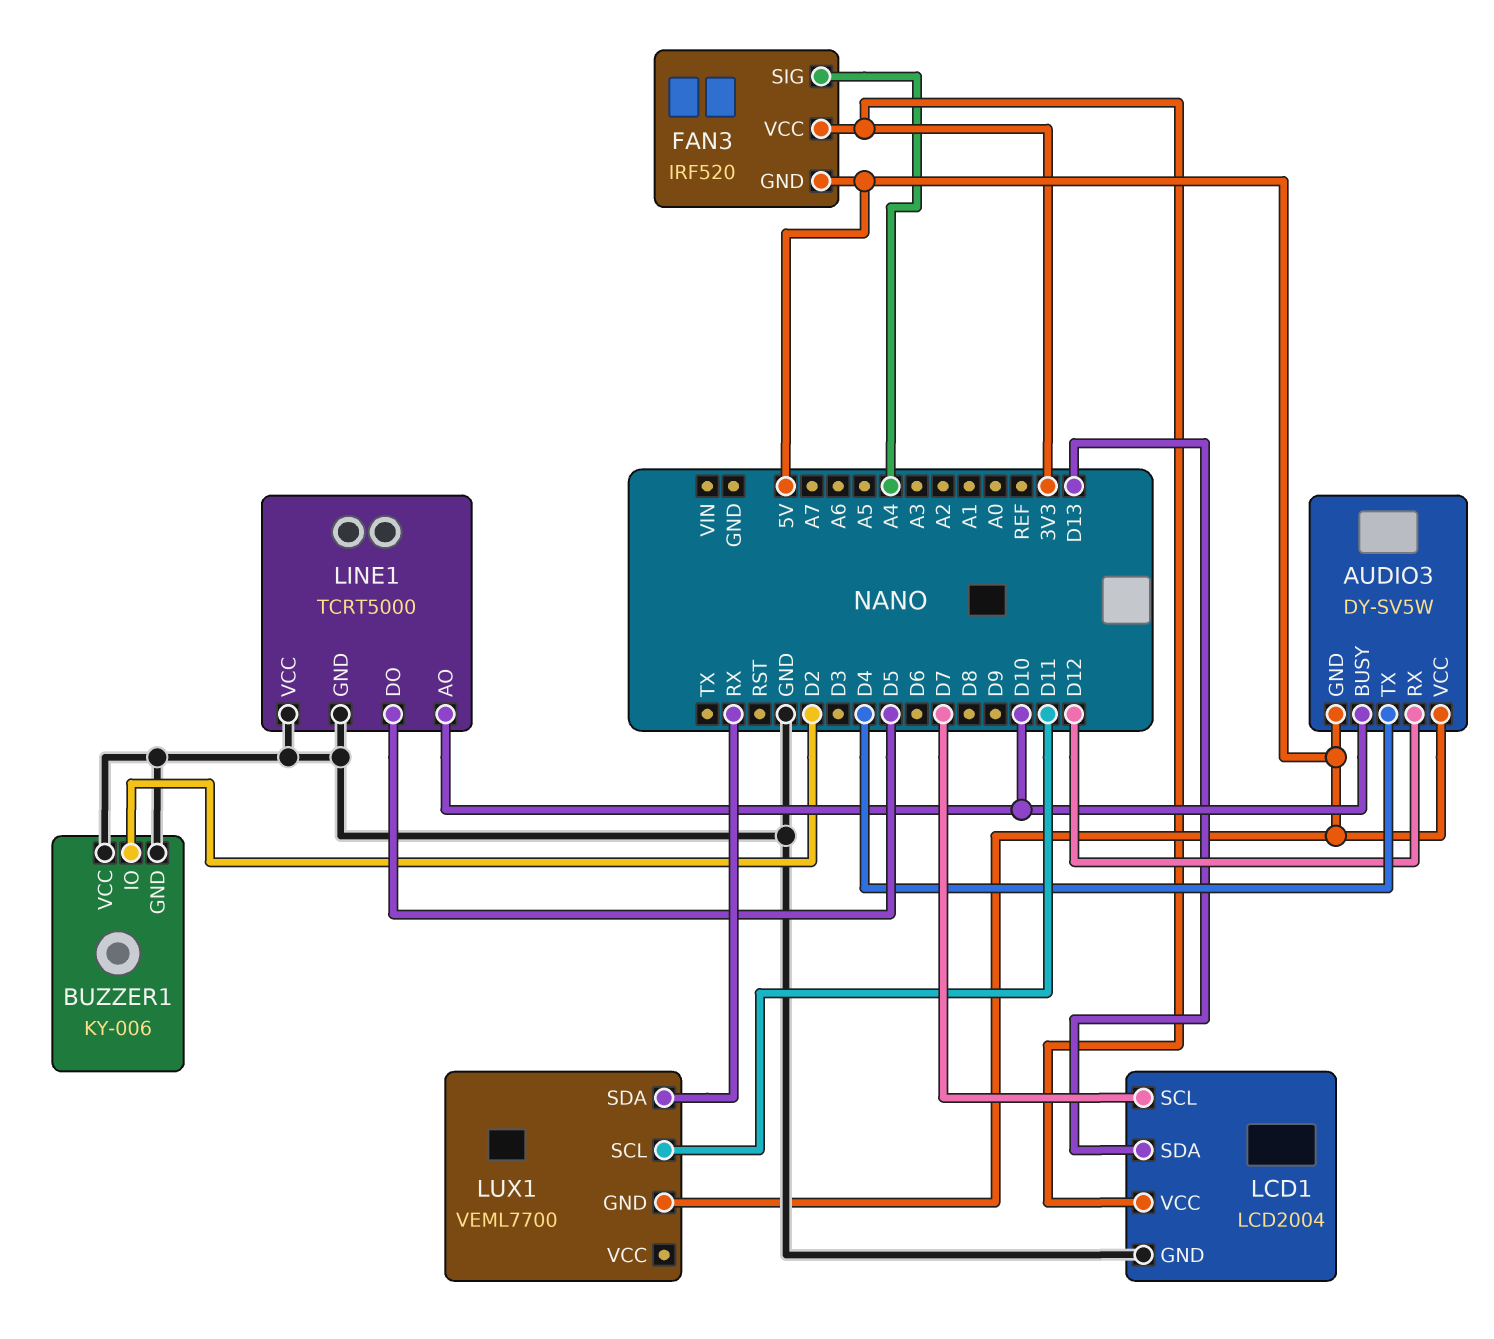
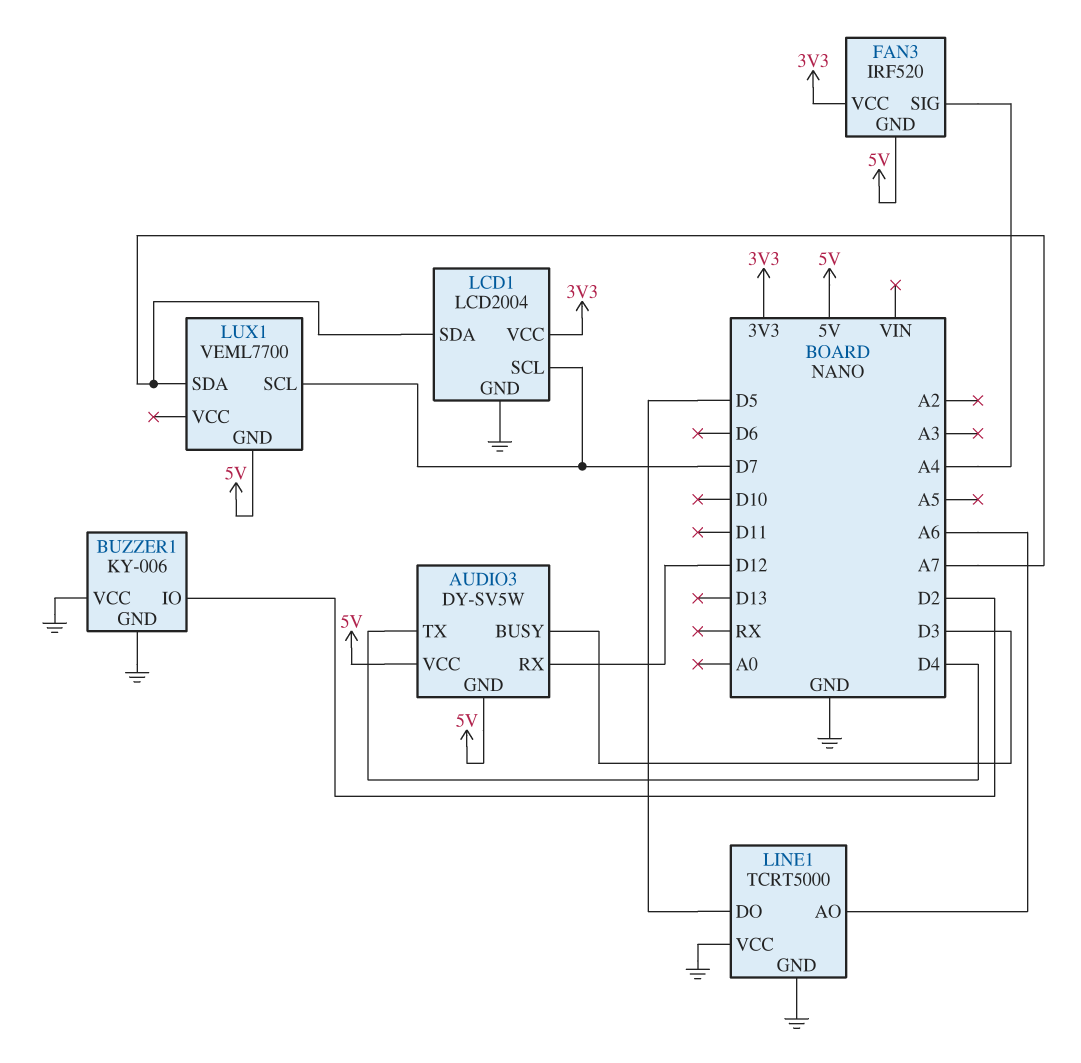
AUDIO3 pin BUSY: D10 -> D3
LCD1 pin SDA: D13 -> A7
LINE1 pin AO: D10 -> A6
LUX1 pin SCL: D11 -> D7
LUX1 pin SDA: RX -> A7

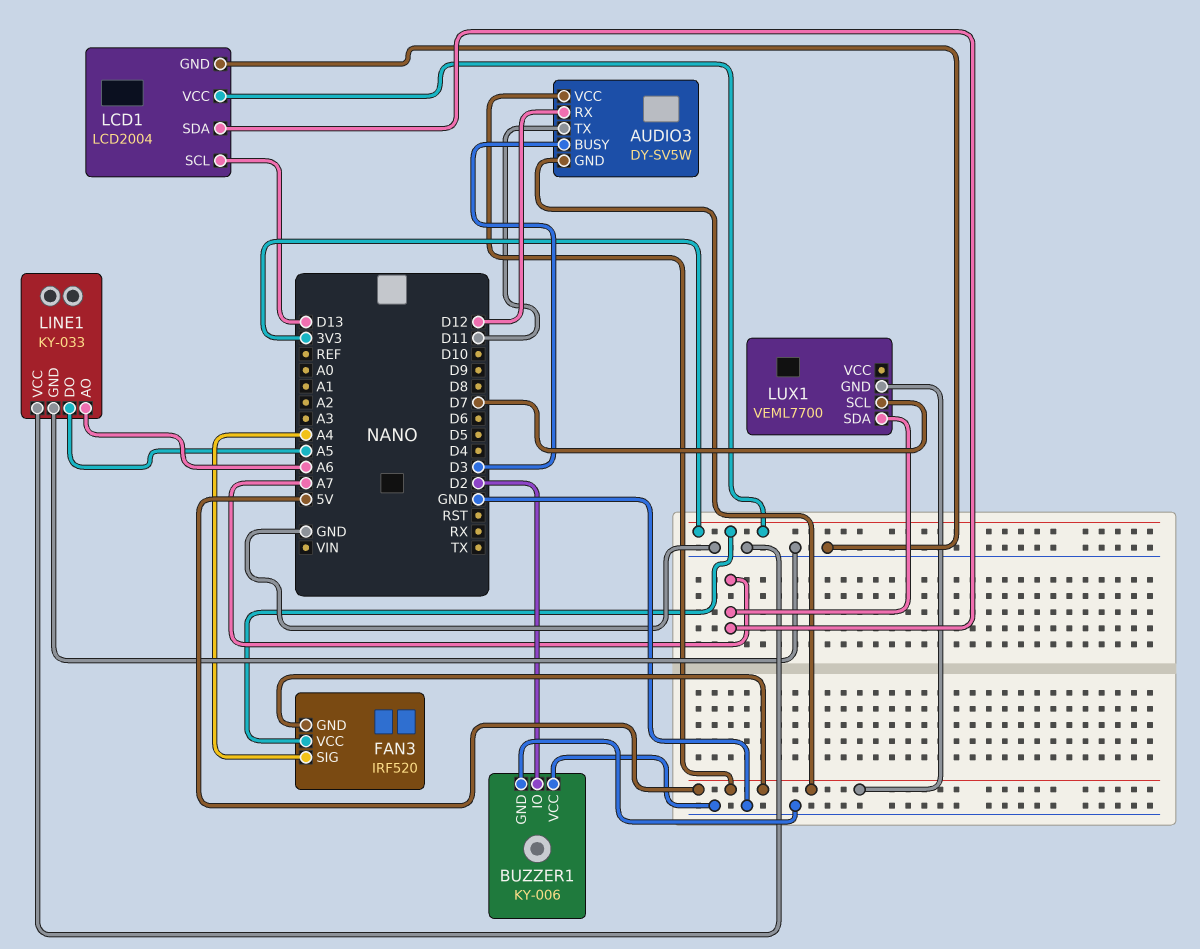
AUDIO3 pin TX: D4 -> D11
LCD1 pin SCL: D7 -> D13
LINE1: TCRT5000 -> KY-033
LINE1 pin DO: D5 -> A5

